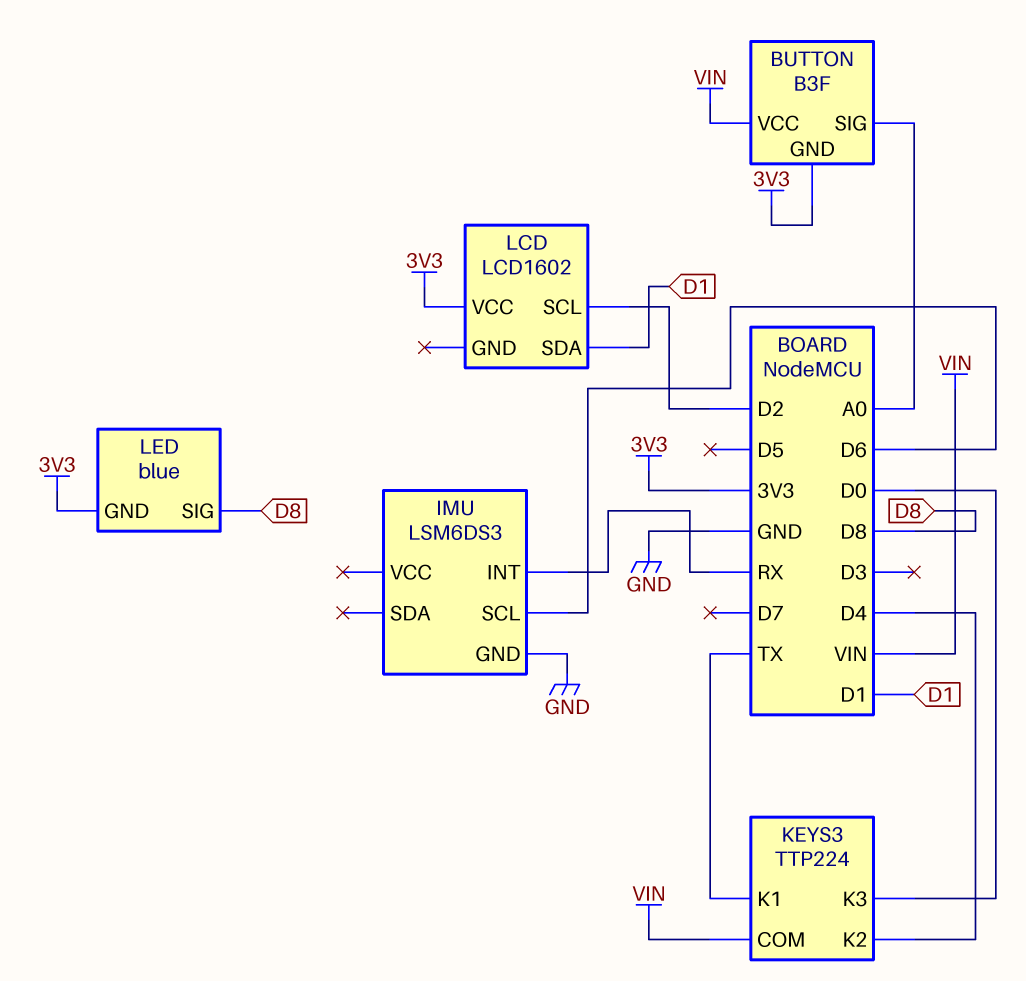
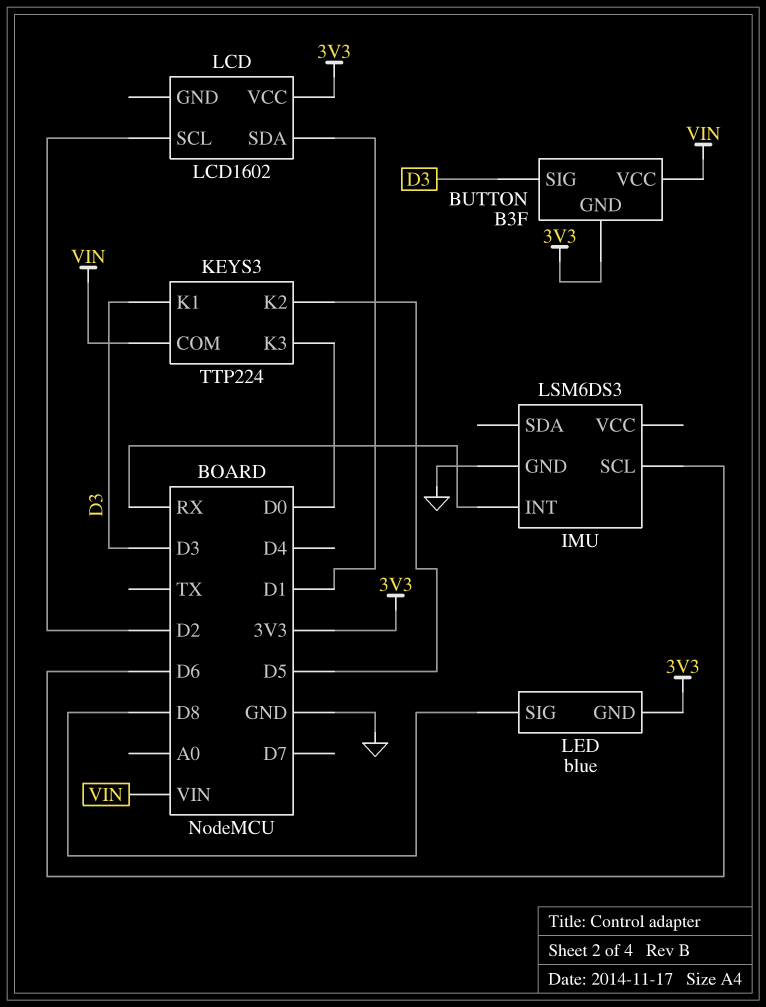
BUTTON pin SIG: A0 -> D3
KEYS3 pin K1: TX -> D3
KEYS3 pin K2: D4 -> D5

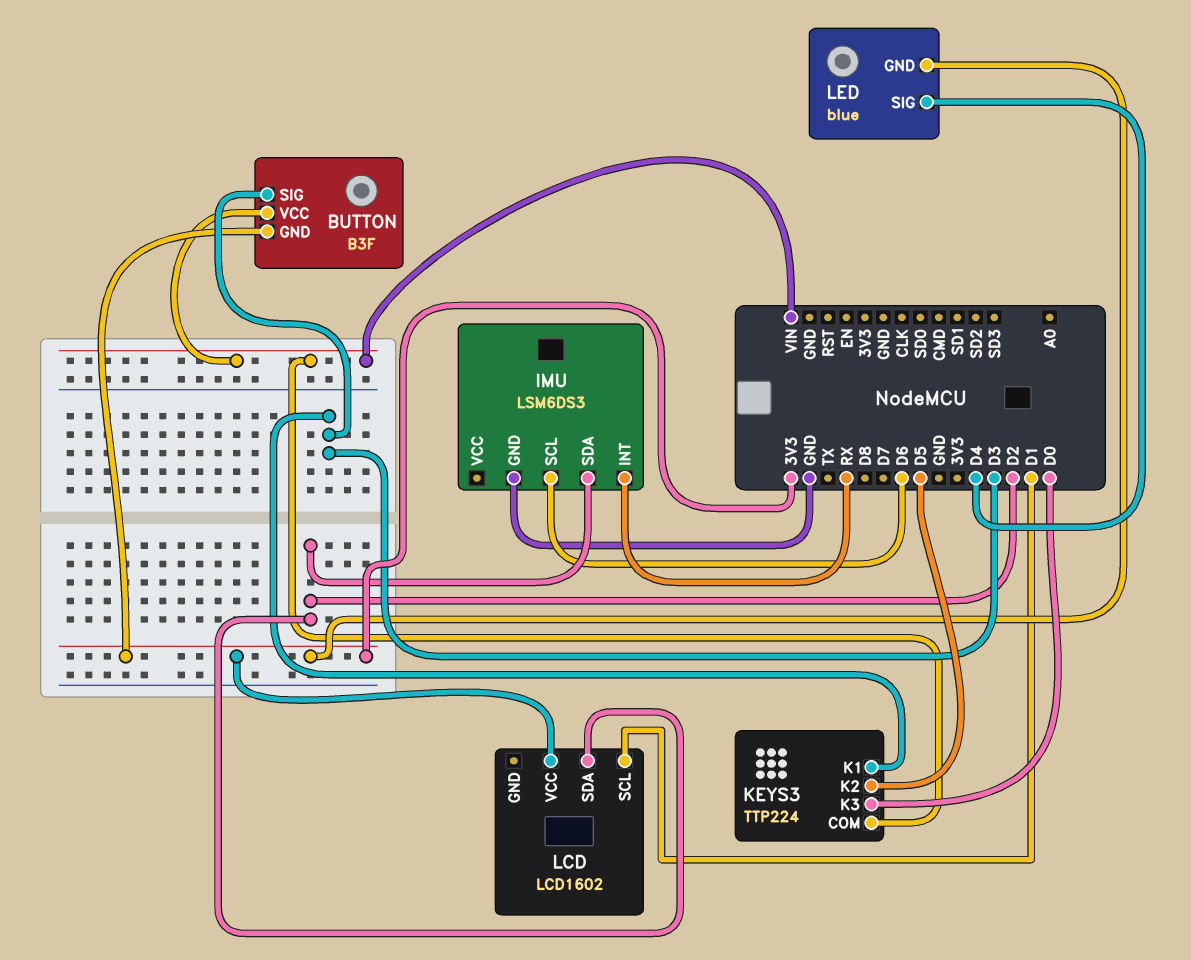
IMU pin SDA: none -> D2
LCD pin SCL: D2 -> D1
LCD pin SDA: D1 -> D2
LED pin SIG: D8 -> D4

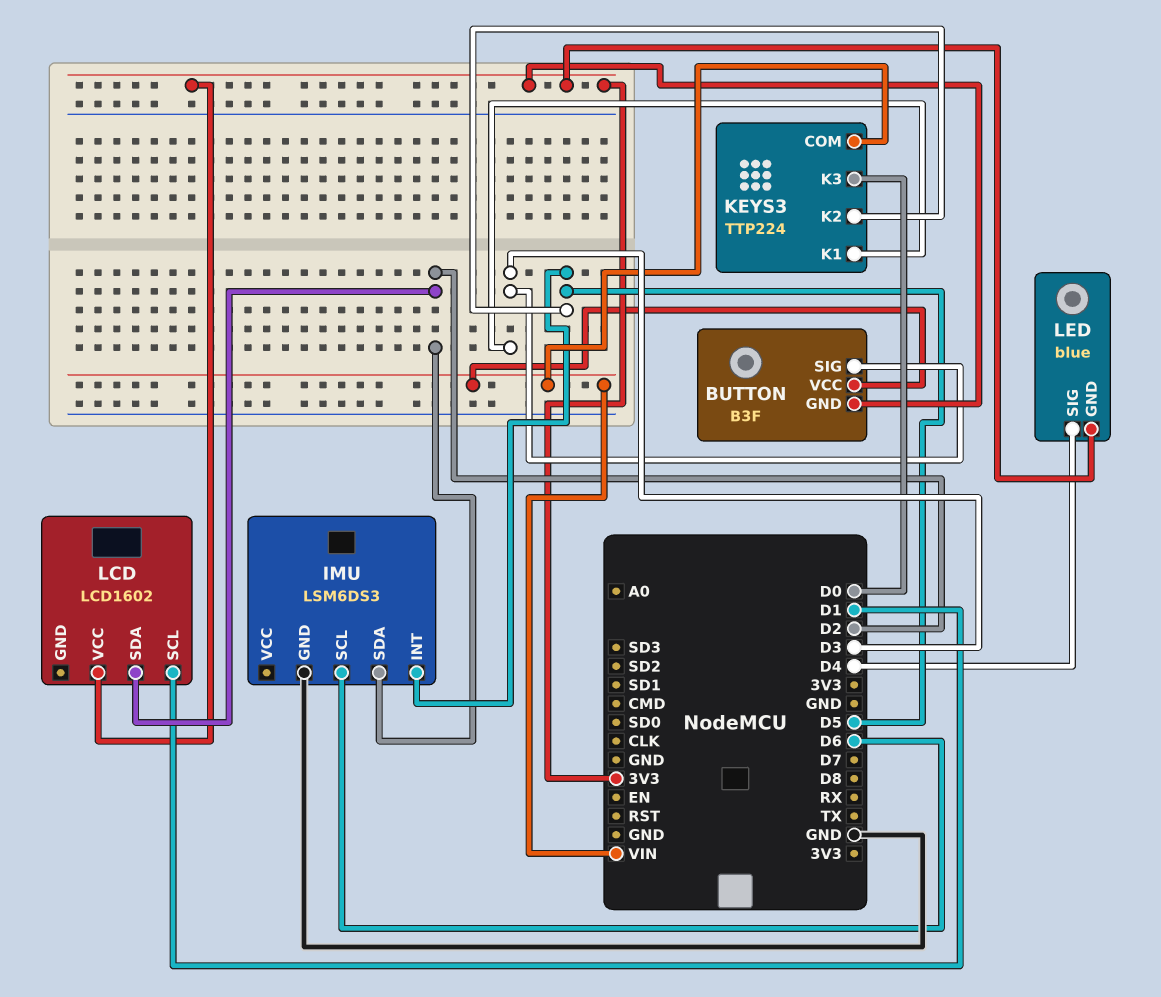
IMU pin INT: RX -> D5

